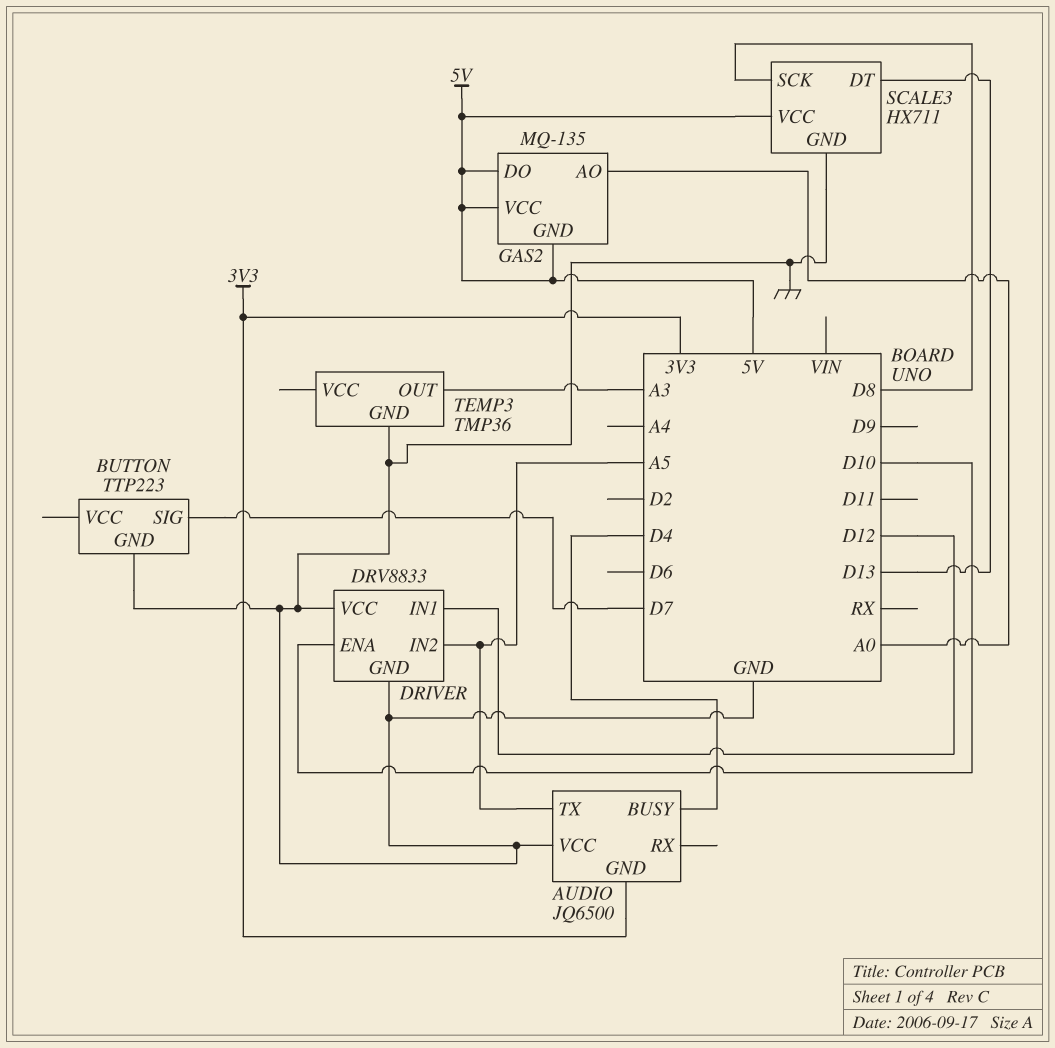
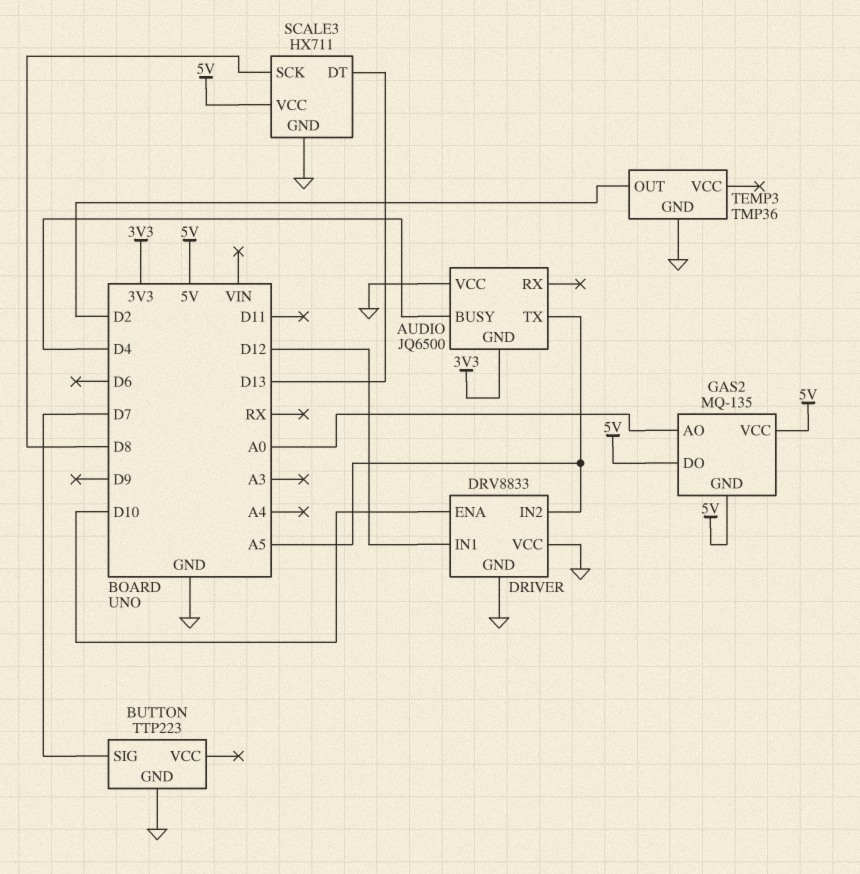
TEMP3 pin OUT: A3 -> D2

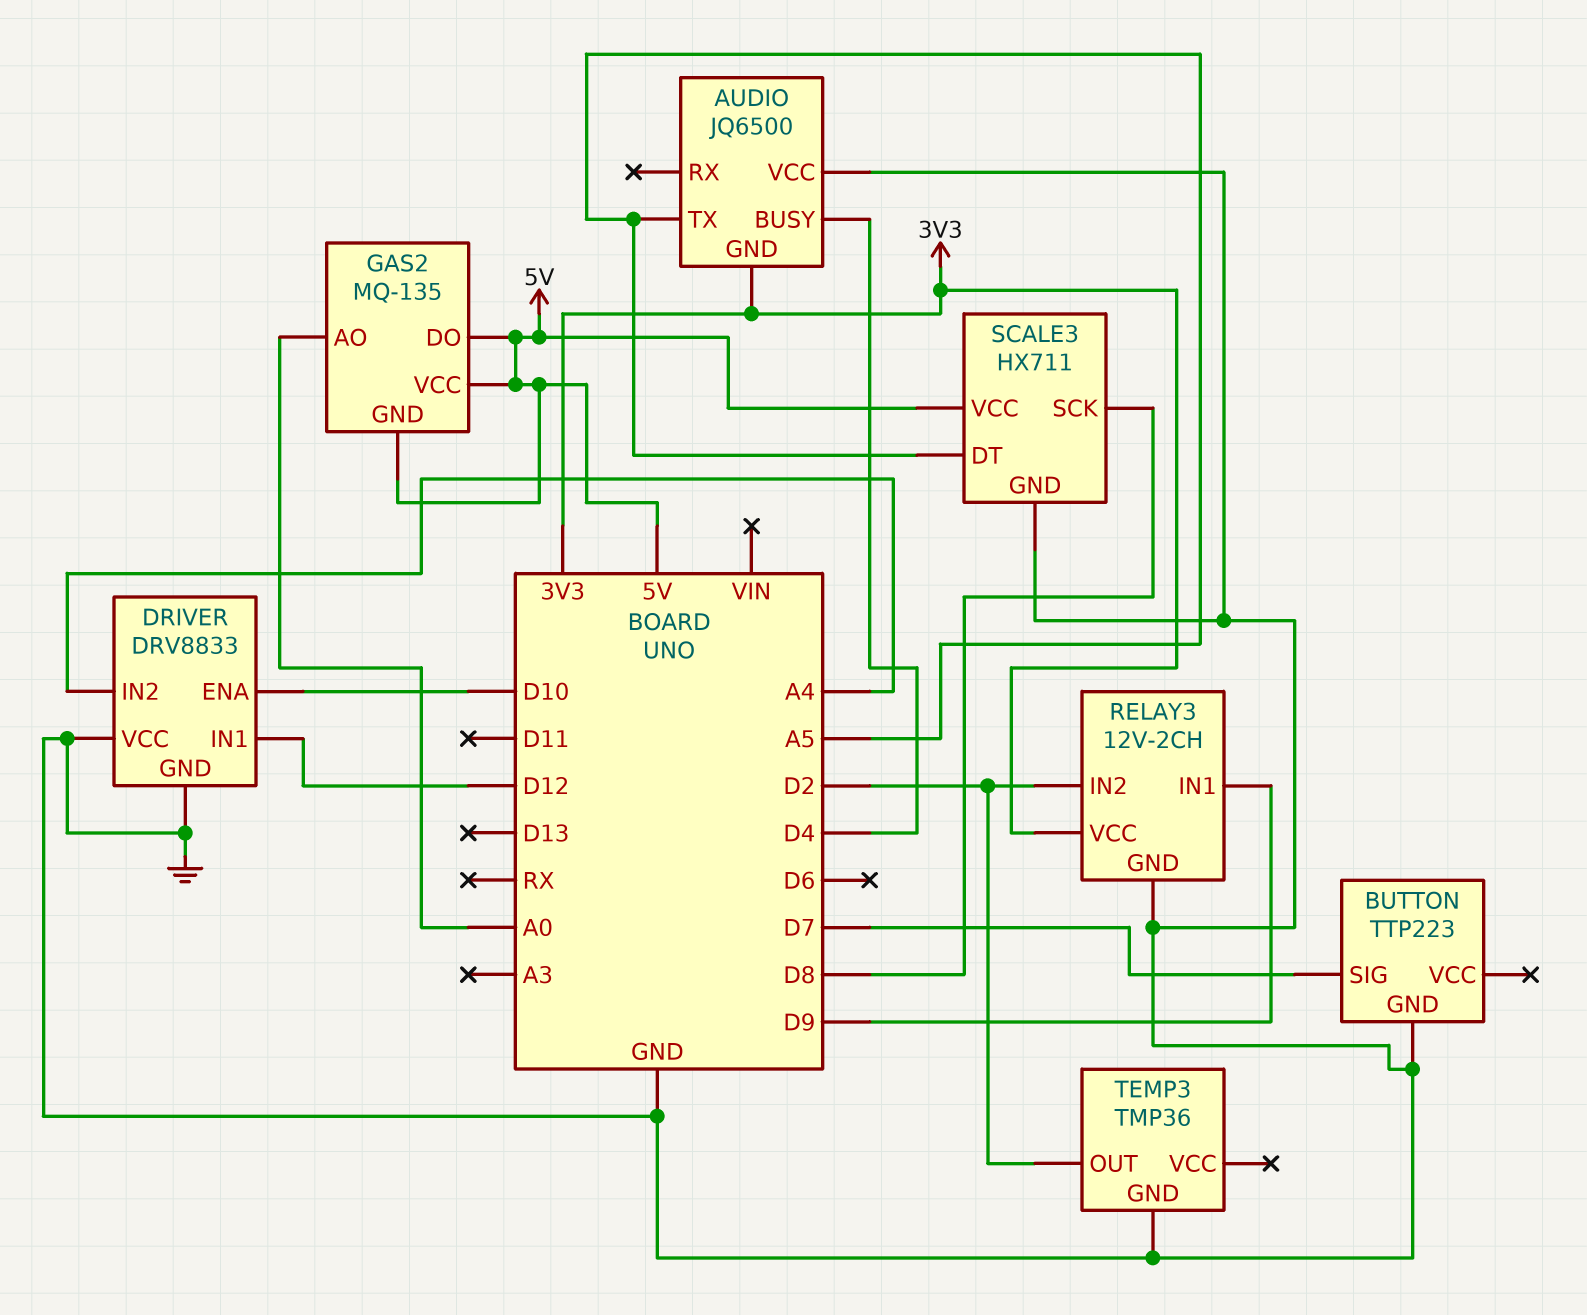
DRIVER pin IN2: A5 -> A4
RELAY3: none -> 12V-2CH
RELAY3 pin GND: none -> GND
RELAY3 pin IN1: none -> D9
RELAY3 pin IN2: none -> D2
RELAY3 pin VCC: none -> 3V3
SCALE3 pin DT: D13 -> A5

